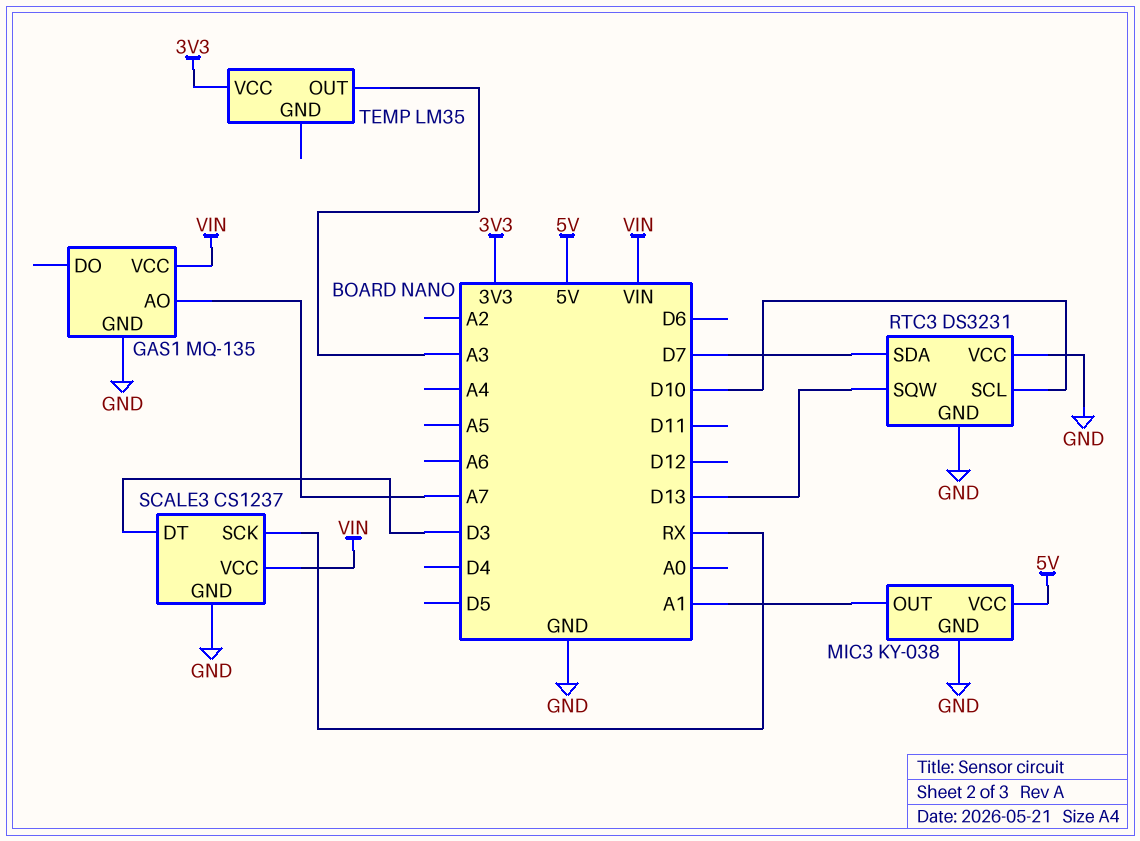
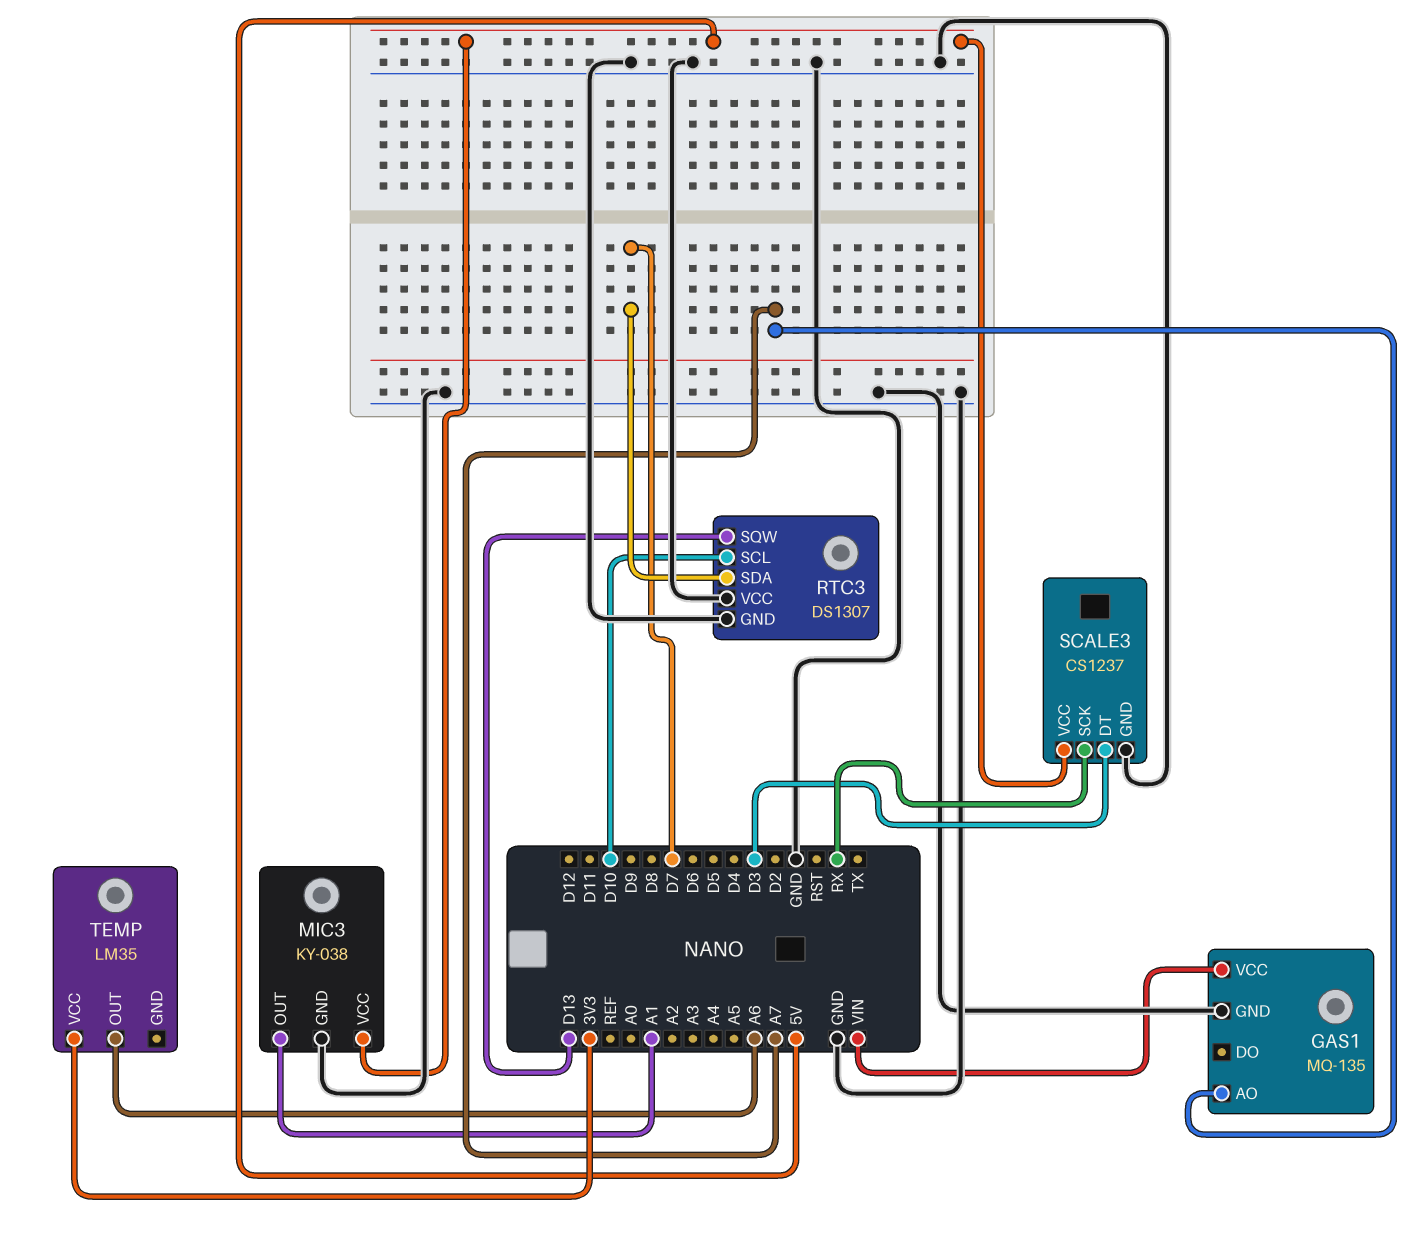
RTC3: DS3231 -> DS1307
SCALE3 pin VCC: VIN -> 5V
TEMP pin OUT: A3 -> A6

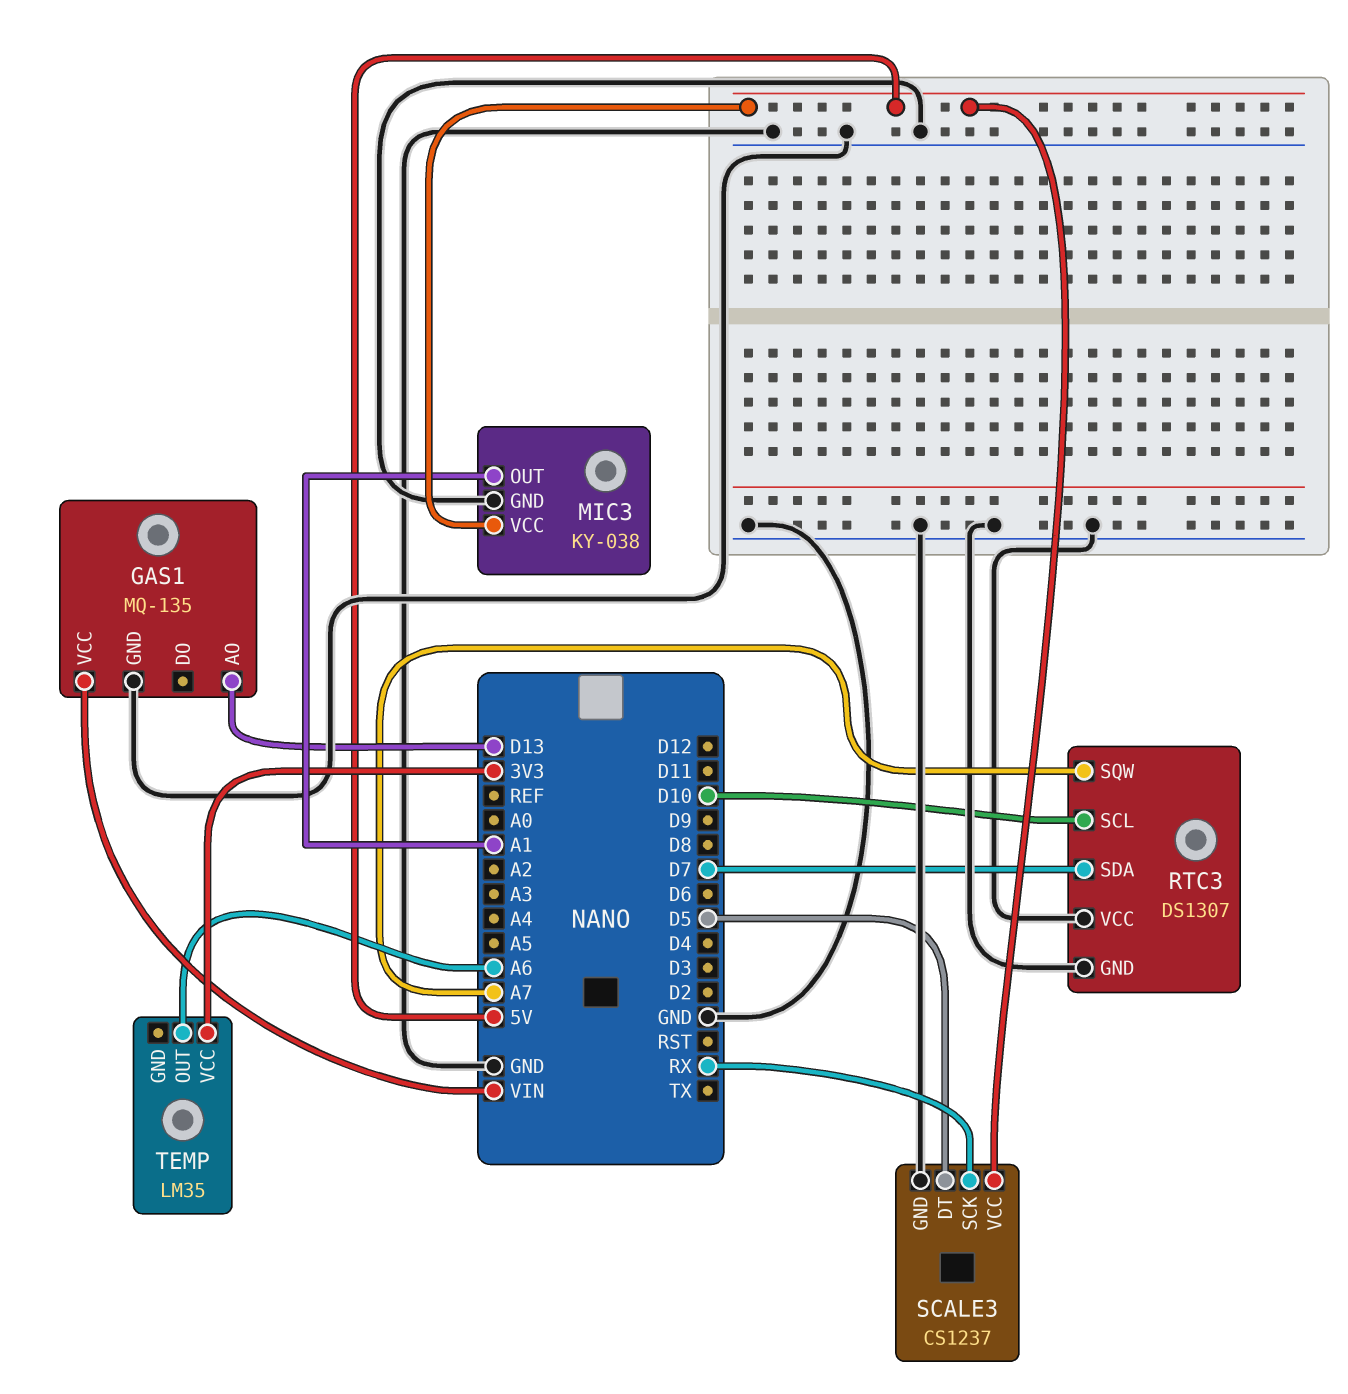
GAS1 pin AO: A7 -> D13
RTC3 pin SQW: D13 -> A7
SCALE3 pin DT: D3 -> D5

